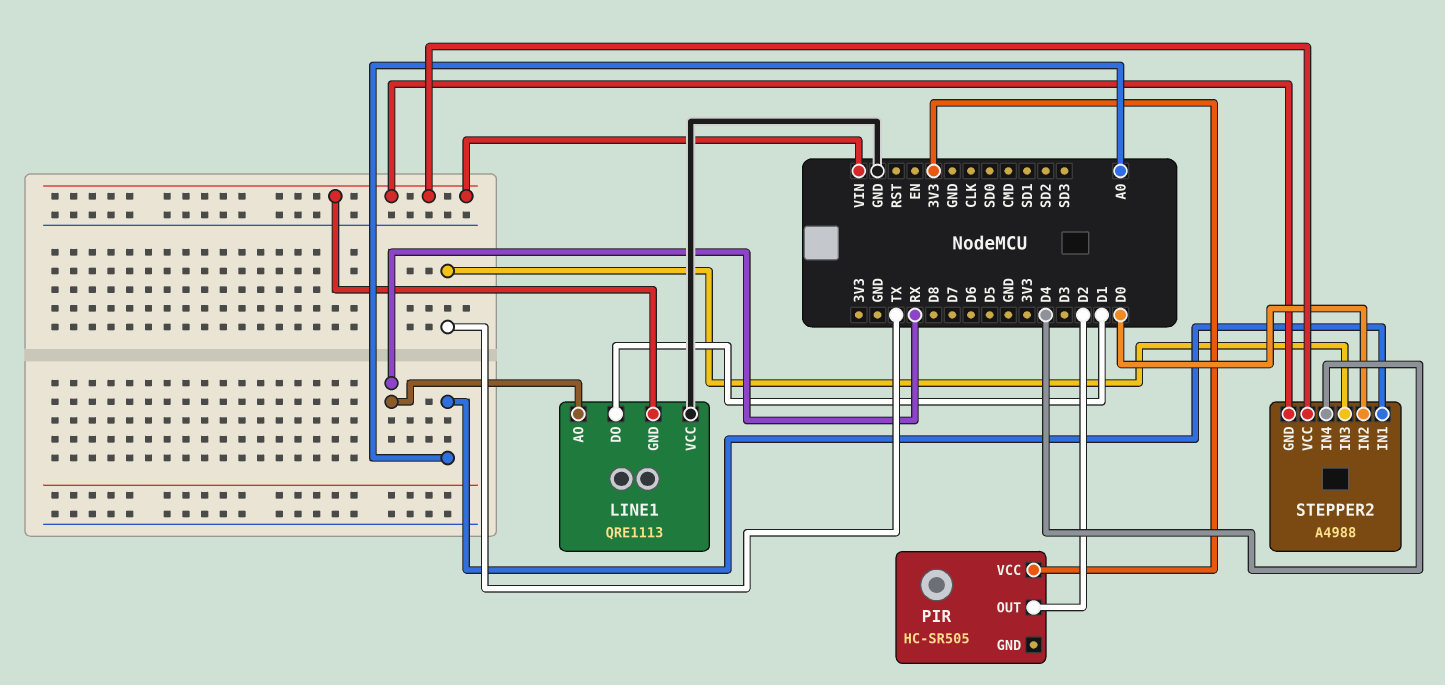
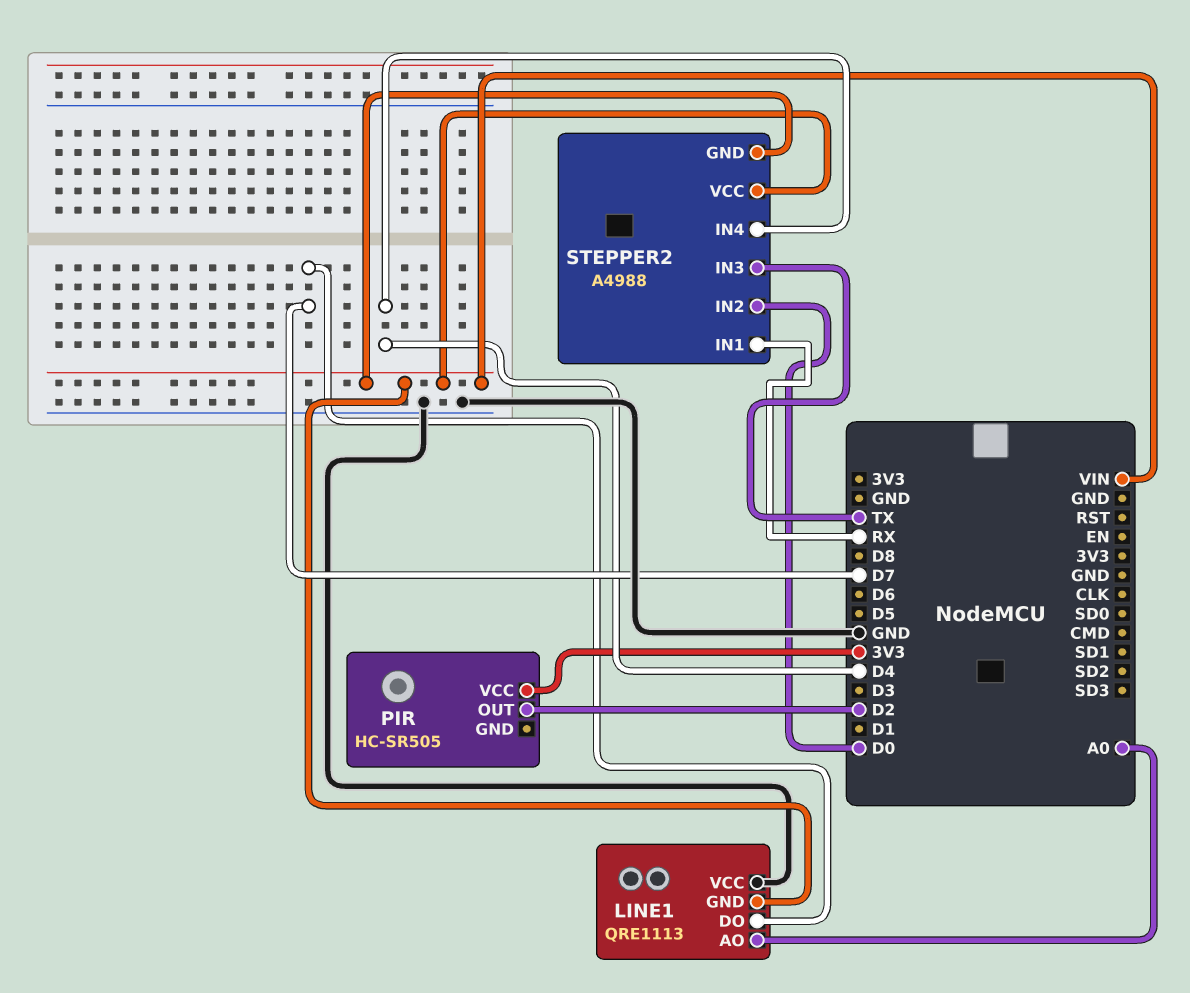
LINE1 pin AO: RX -> A0
LINE1 pin DO: D1 -> D7
STEPPER2 pin IN1: A0 -> RX

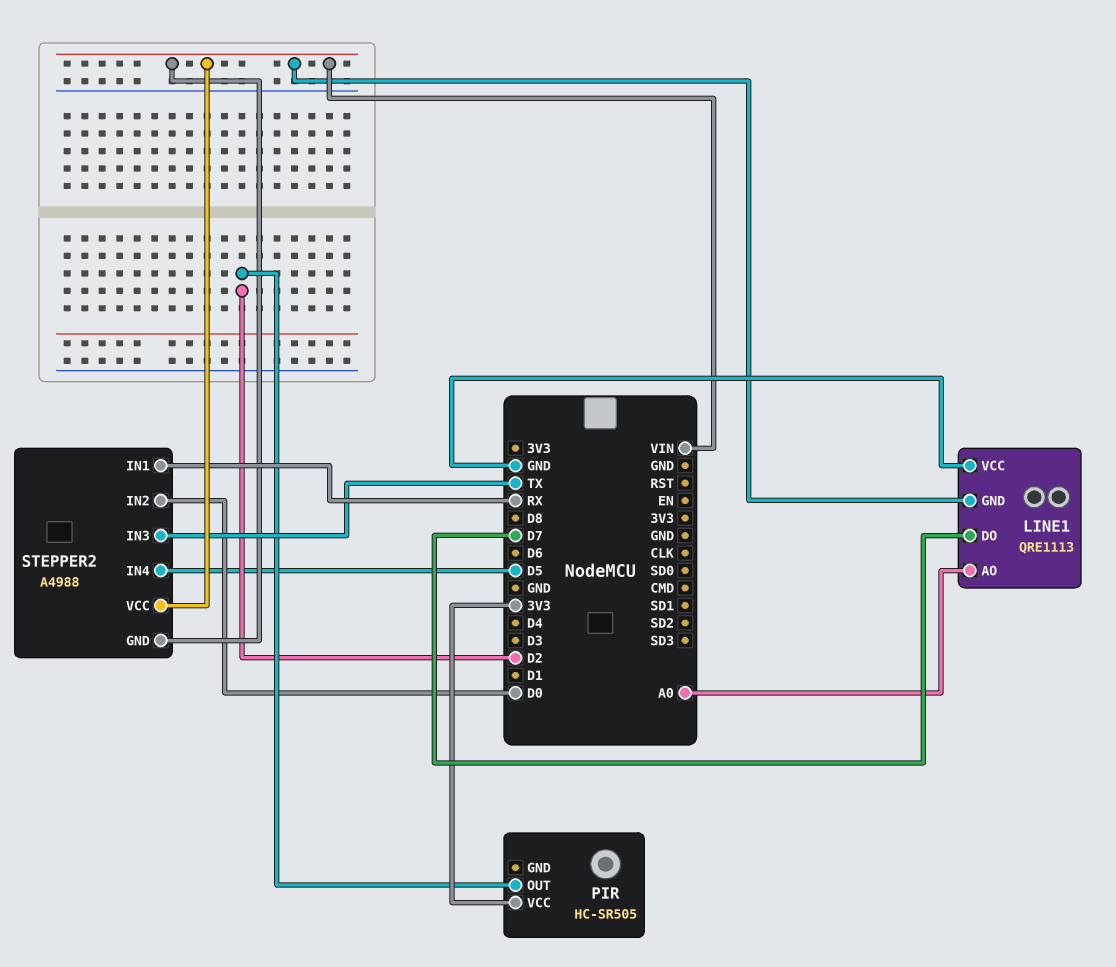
STEPPER2 pin IN4: D4 -> D5

